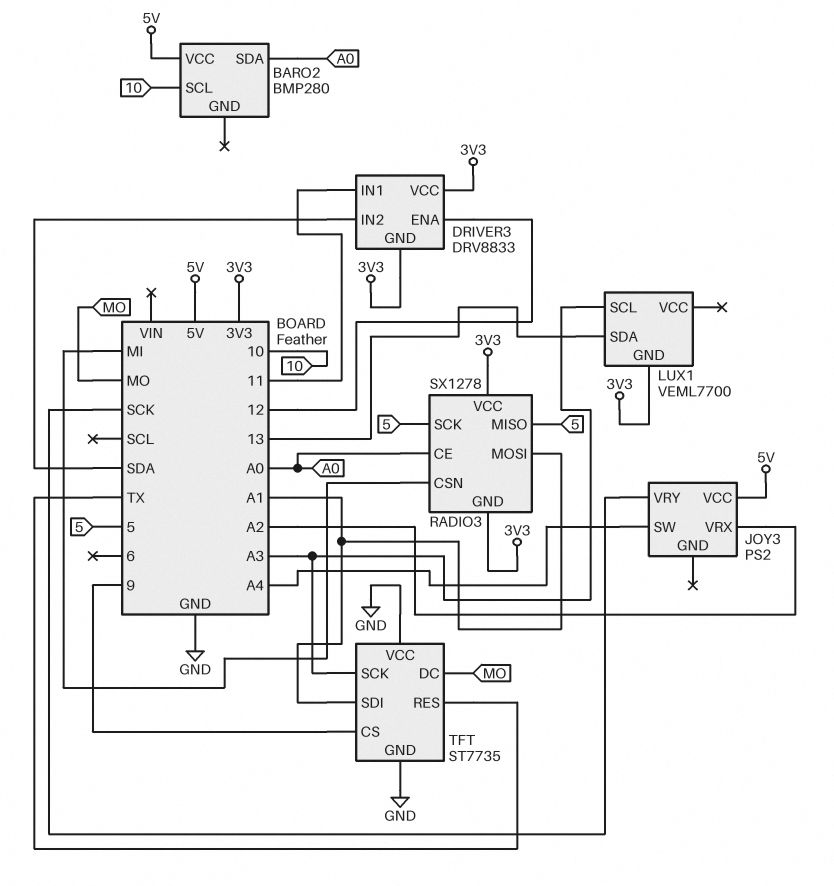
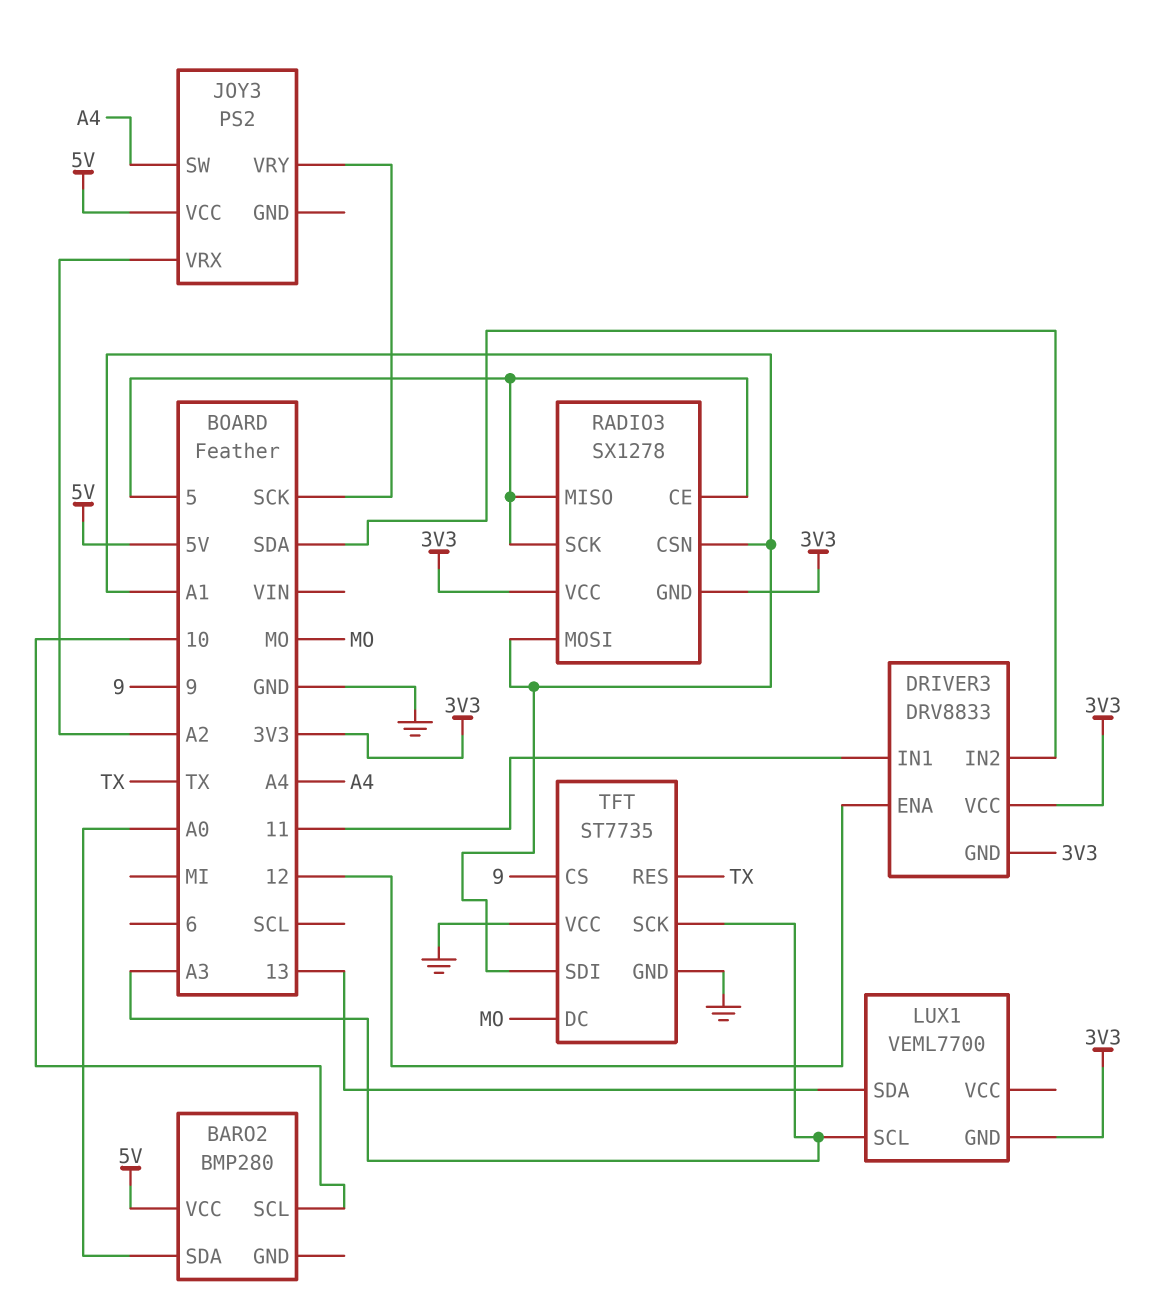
RADIO3 pin CE: A0 -> 5
RADIO3 pin CSN: MI -> A1

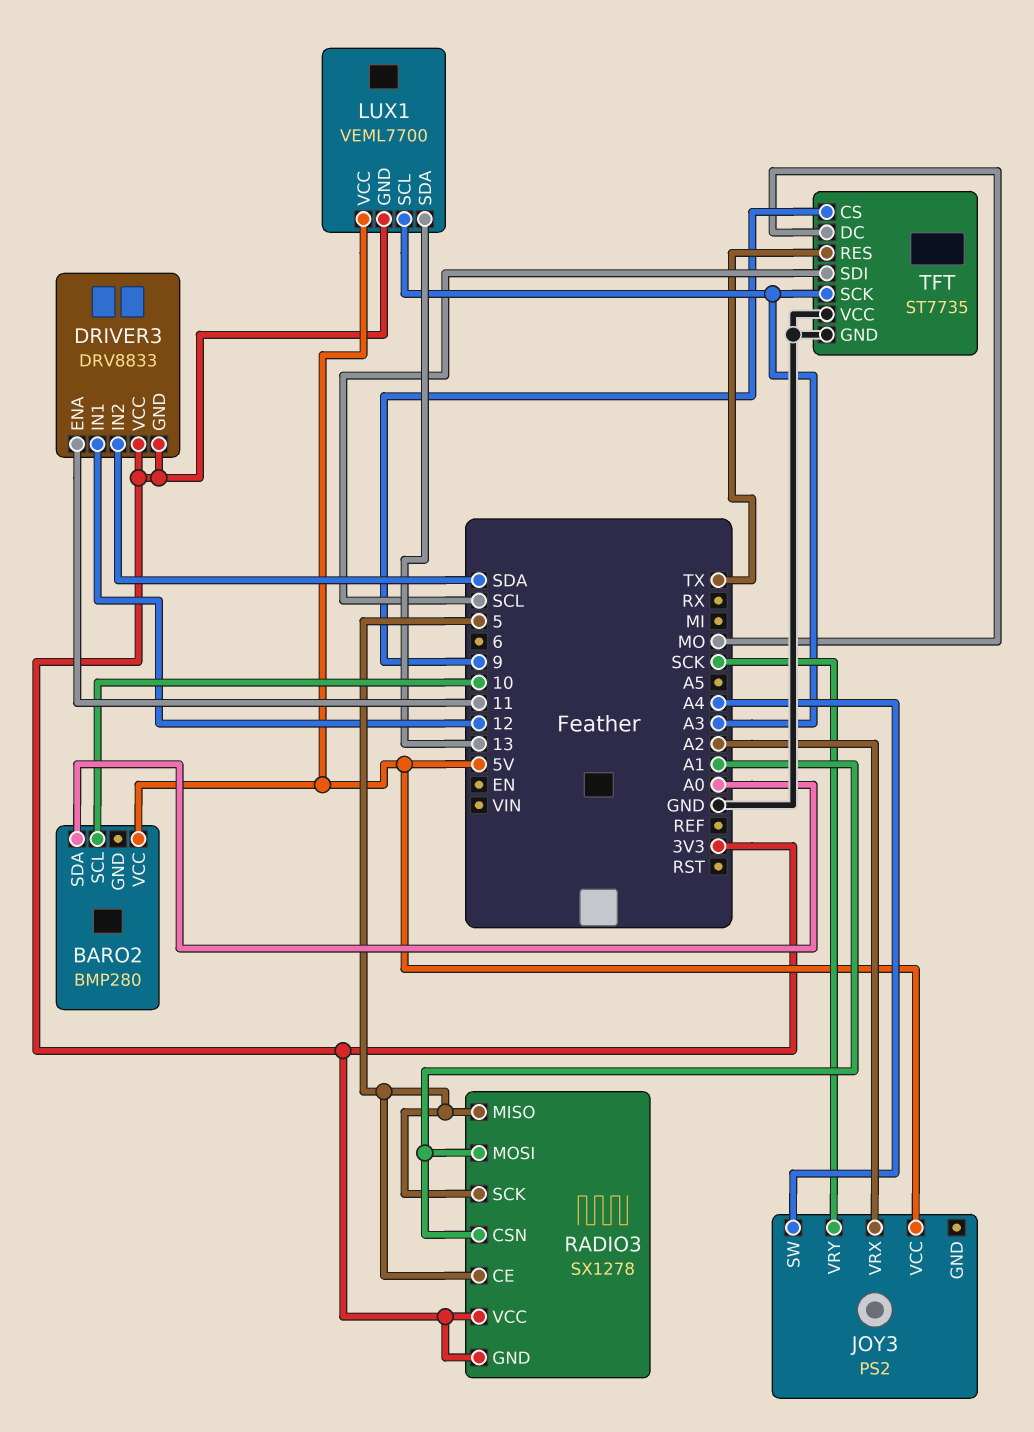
DRIVER3 pin ENA: 12 -> 11
DRIVER3 pin IN1: 11 -> 12
LUX1 pin VCC: none -> 5V
TFT pin SDI: A1 -> SCL

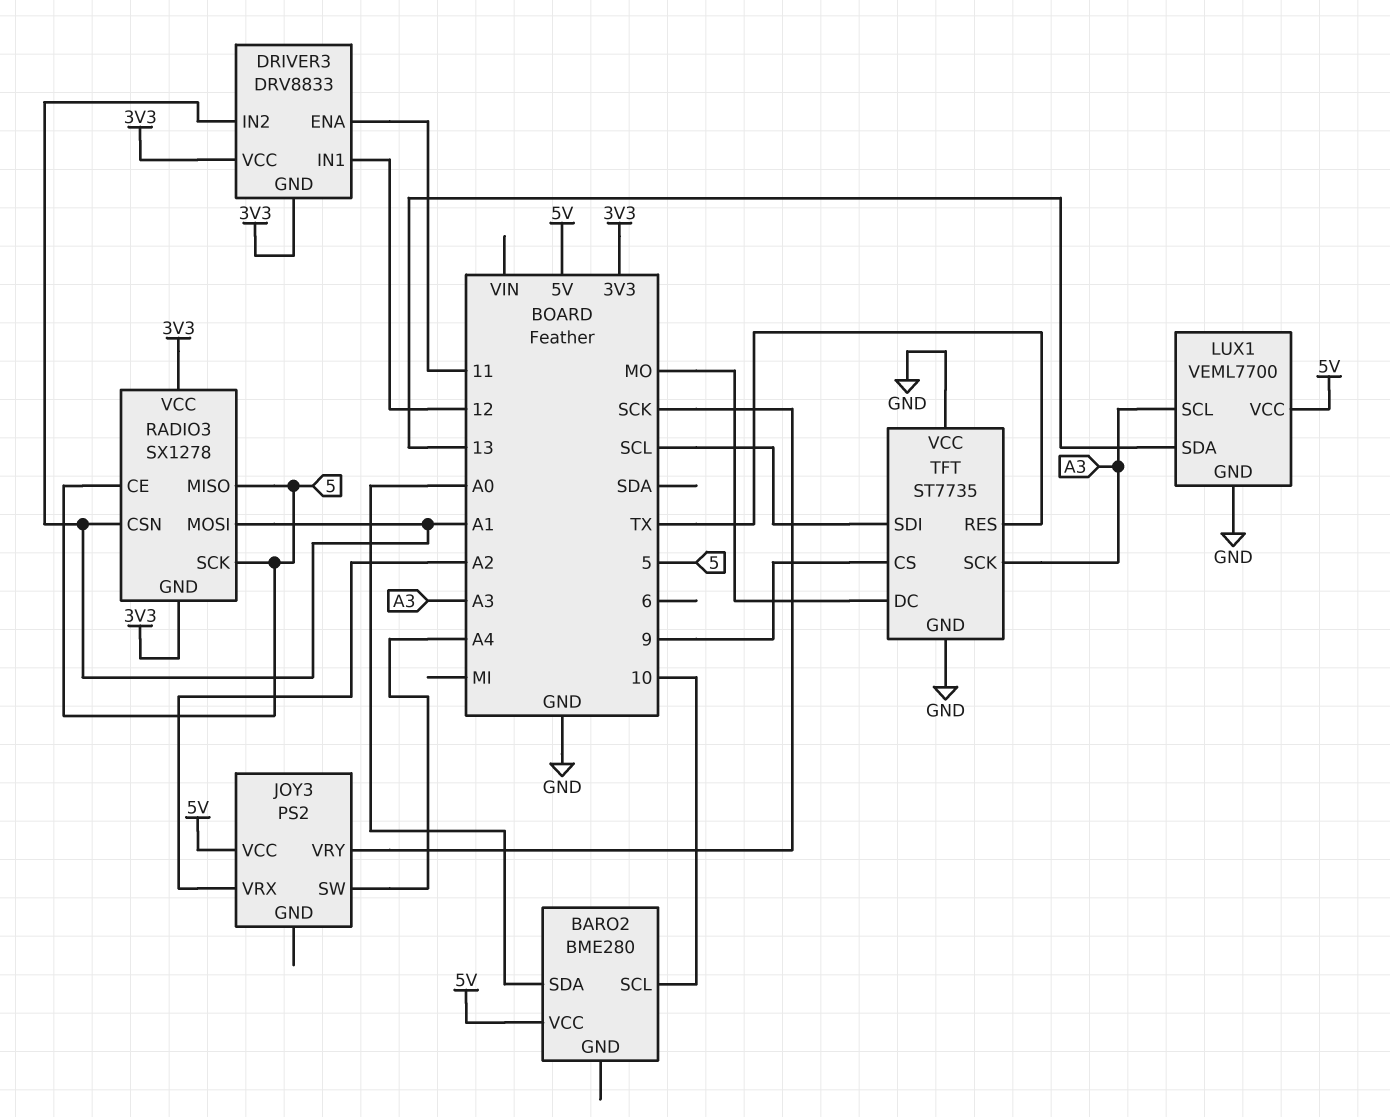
BARO2: BMP280 -> BME280
DRIVER3 pin IN2: SDA -> A1
LUX1 pin GND: 3V3 -> GND

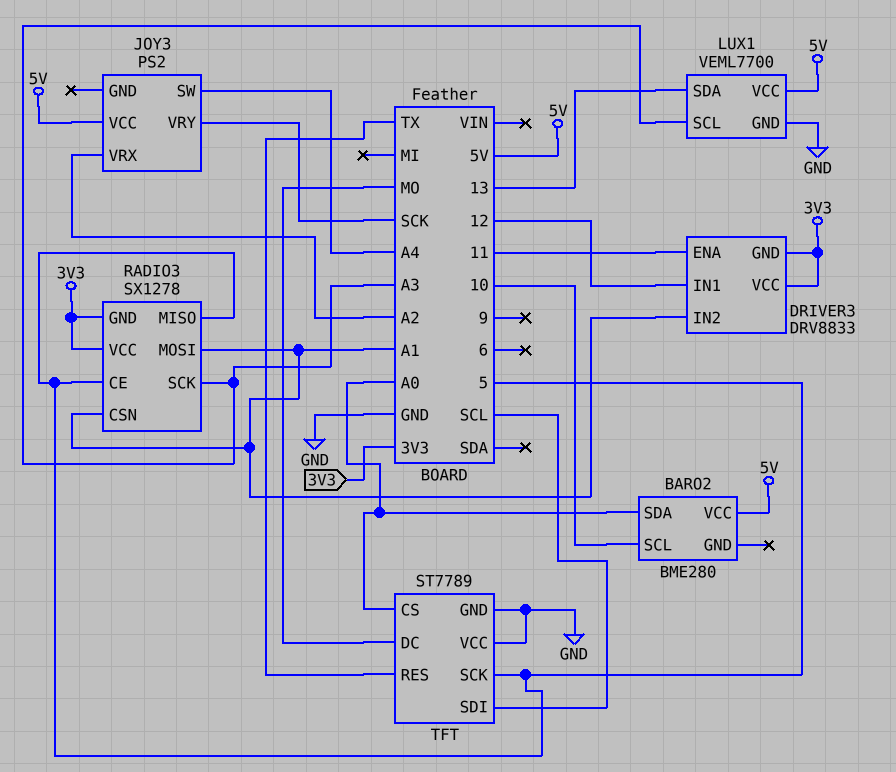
RADIO3 pin SCK: 5 -> A3
TFT: ST7735 -> ST7789
TFT pin CS: 9 -> A0
TFT pin SCK: A3 -> 5

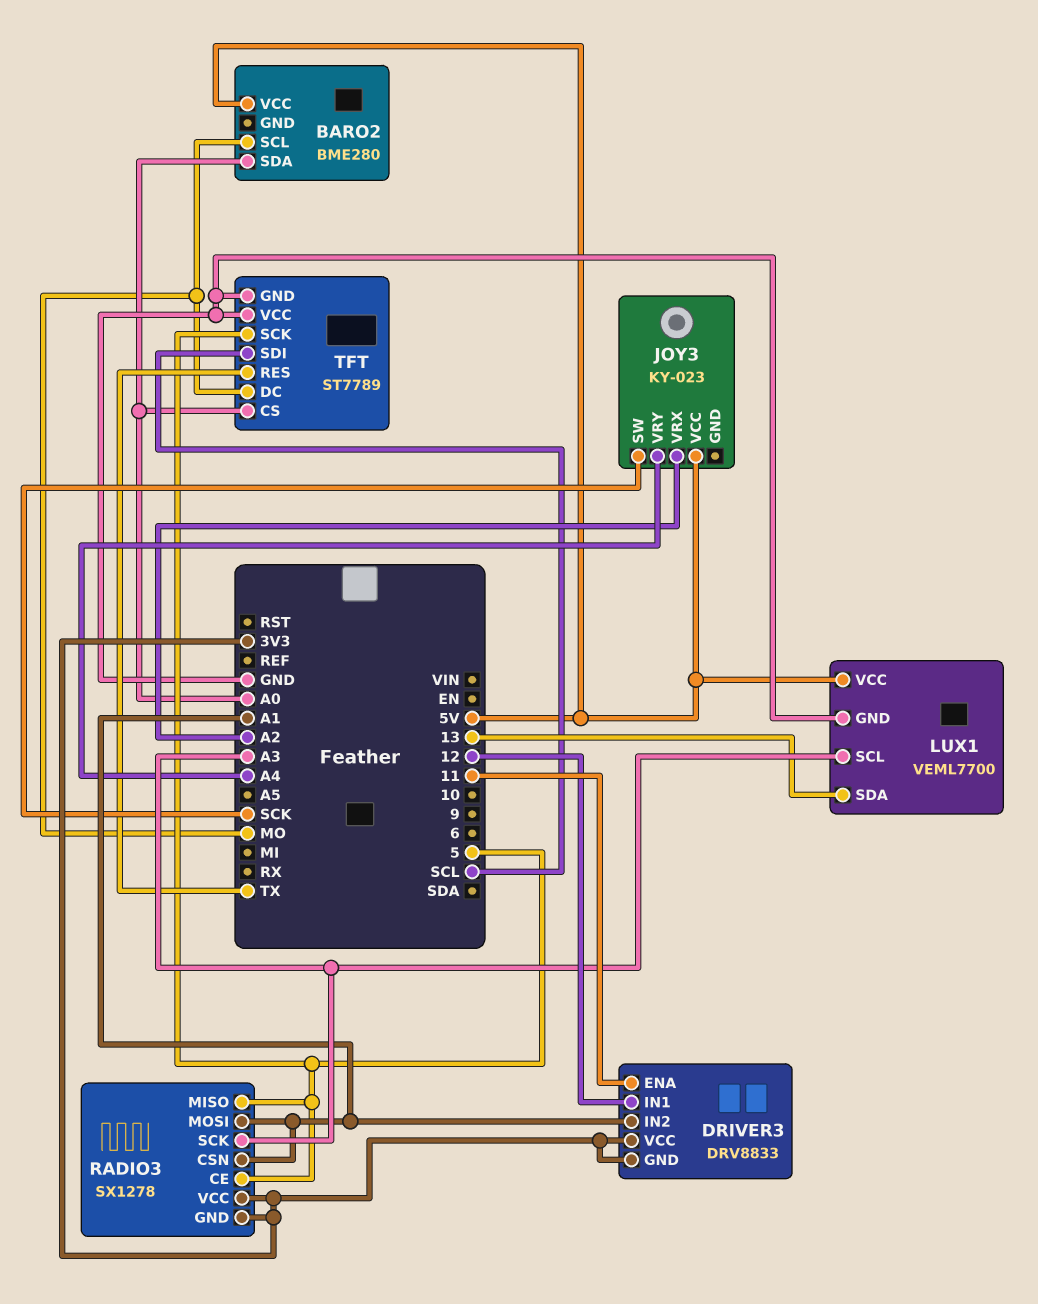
BARO2 pin SCL: 10 -> MO
JOY3: PS2 -> KY-023
JOY3 pin SW: A4 -> SCK
JOY3 pin VRY: SCK -> A4

